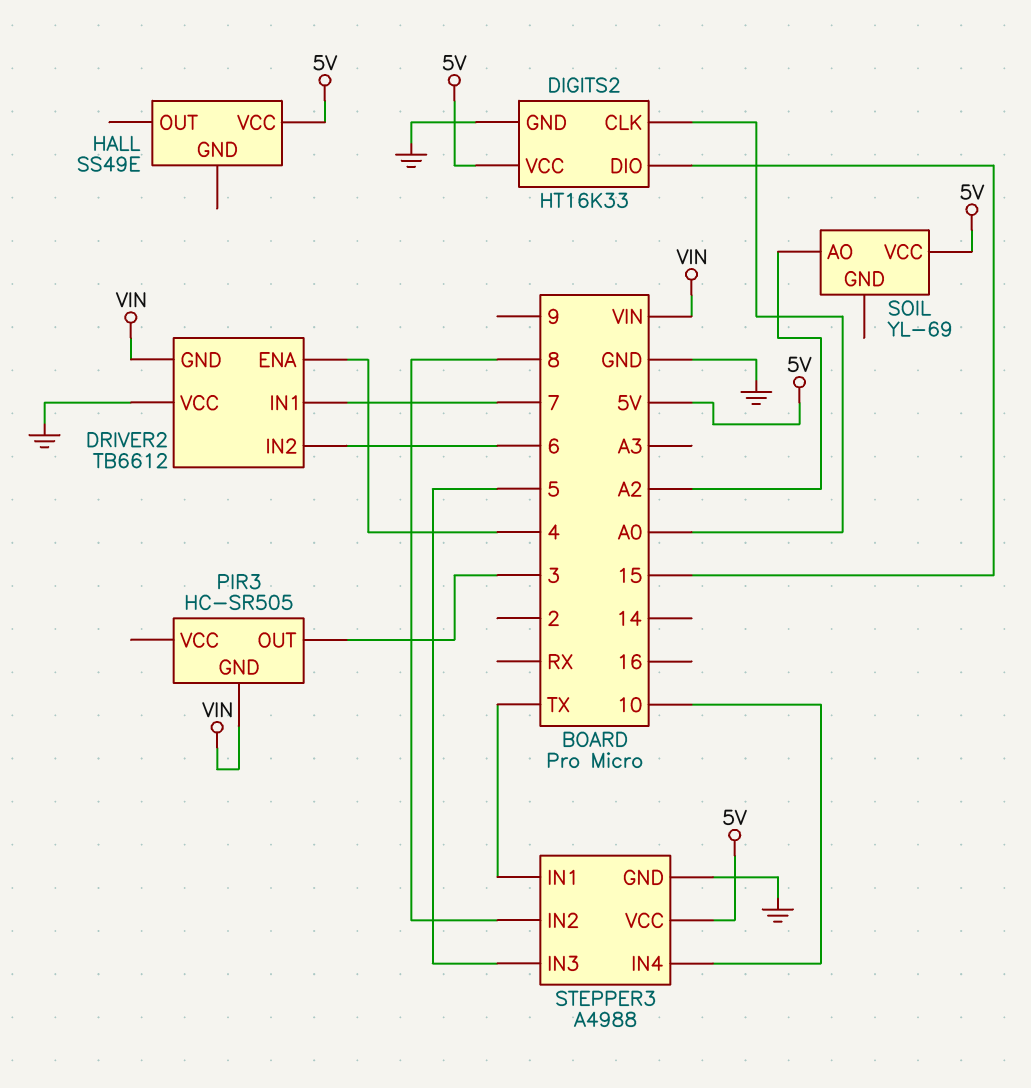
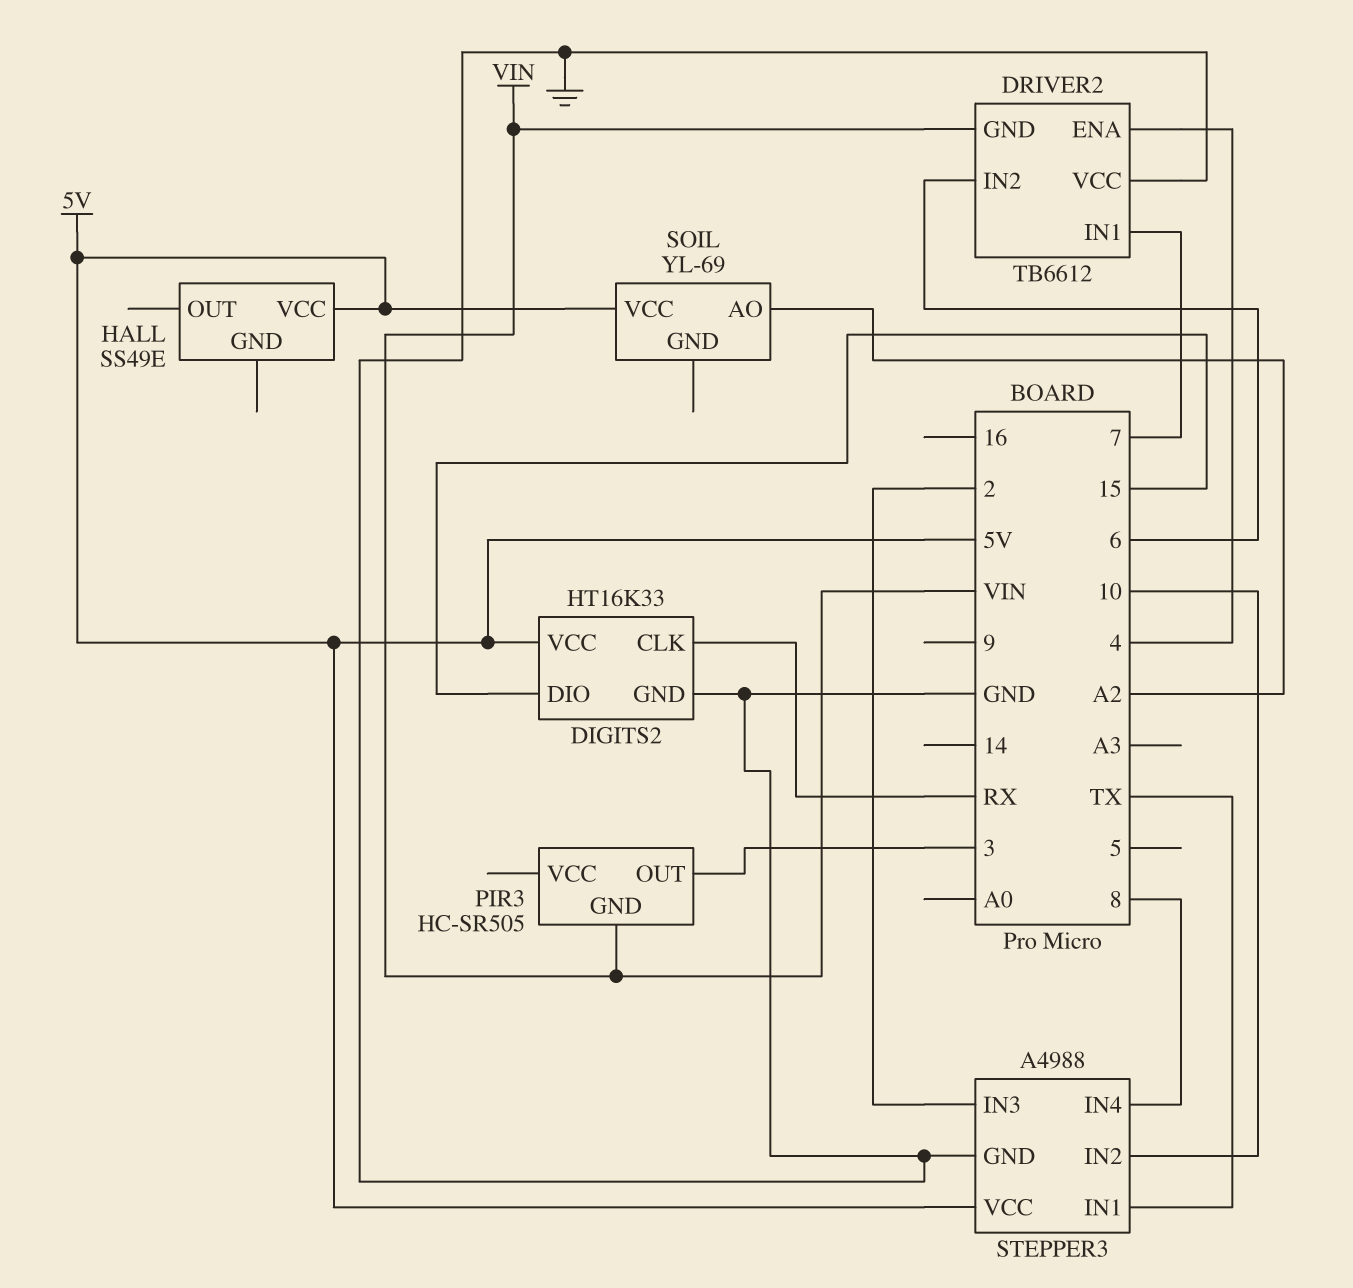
DIGITS2 pin CLK: A0 -> RX
STEPPER3 pin IN2: 8 -> 10
STEPPER3 pin IN3: 5 -> 2
STEPPER3 pin IN4: 10 -> 8

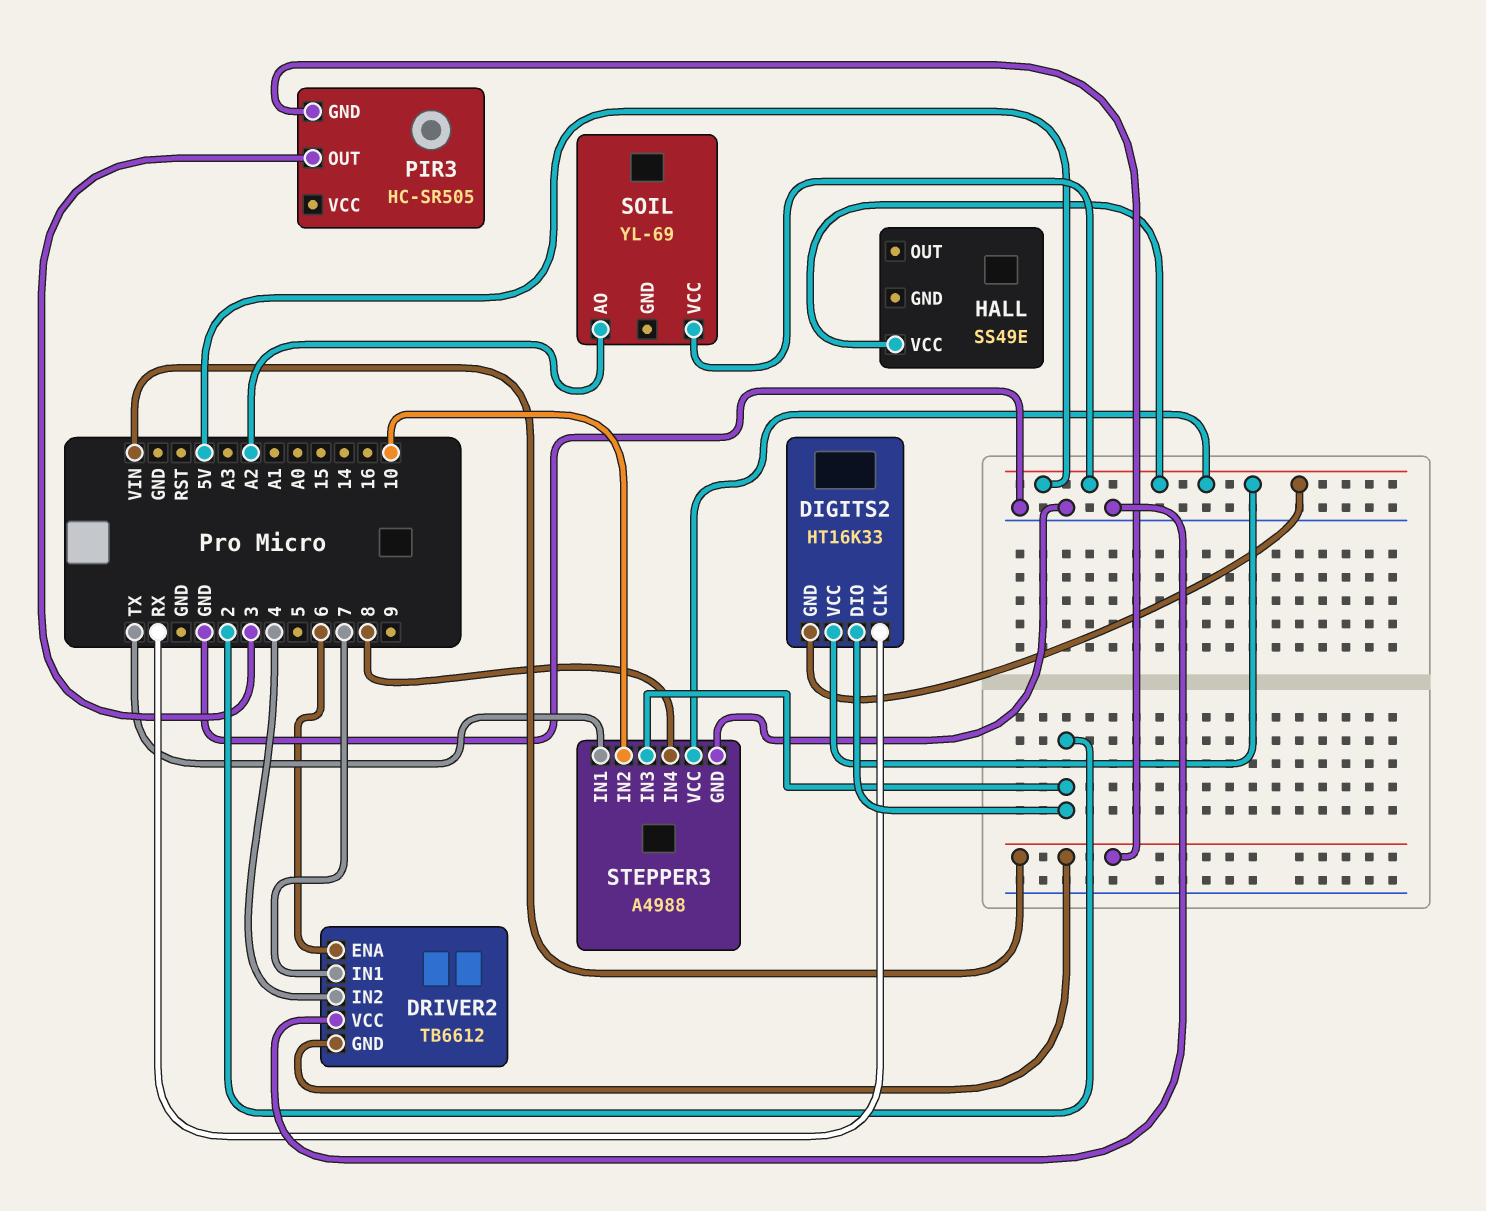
DIGITS2 pin DIO: 15 -> 2
DIGITS2 pin GND: GND -> 5V
DRIVER2 pin ENA: 4 -> 6
DRIVER2 pin IN2: 6 -> 4

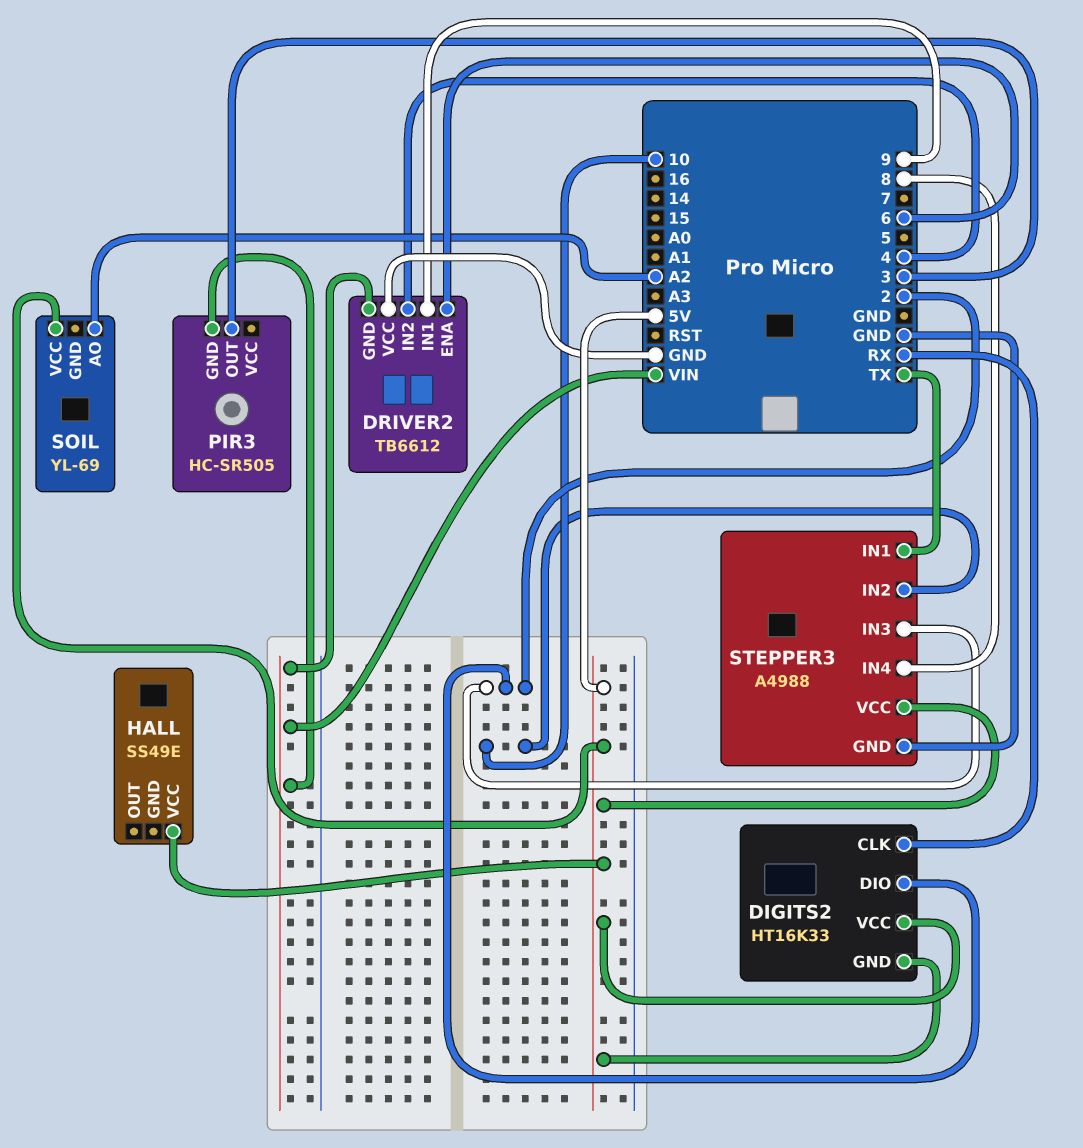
DRIVER2 pin IN1: 7 -> 9

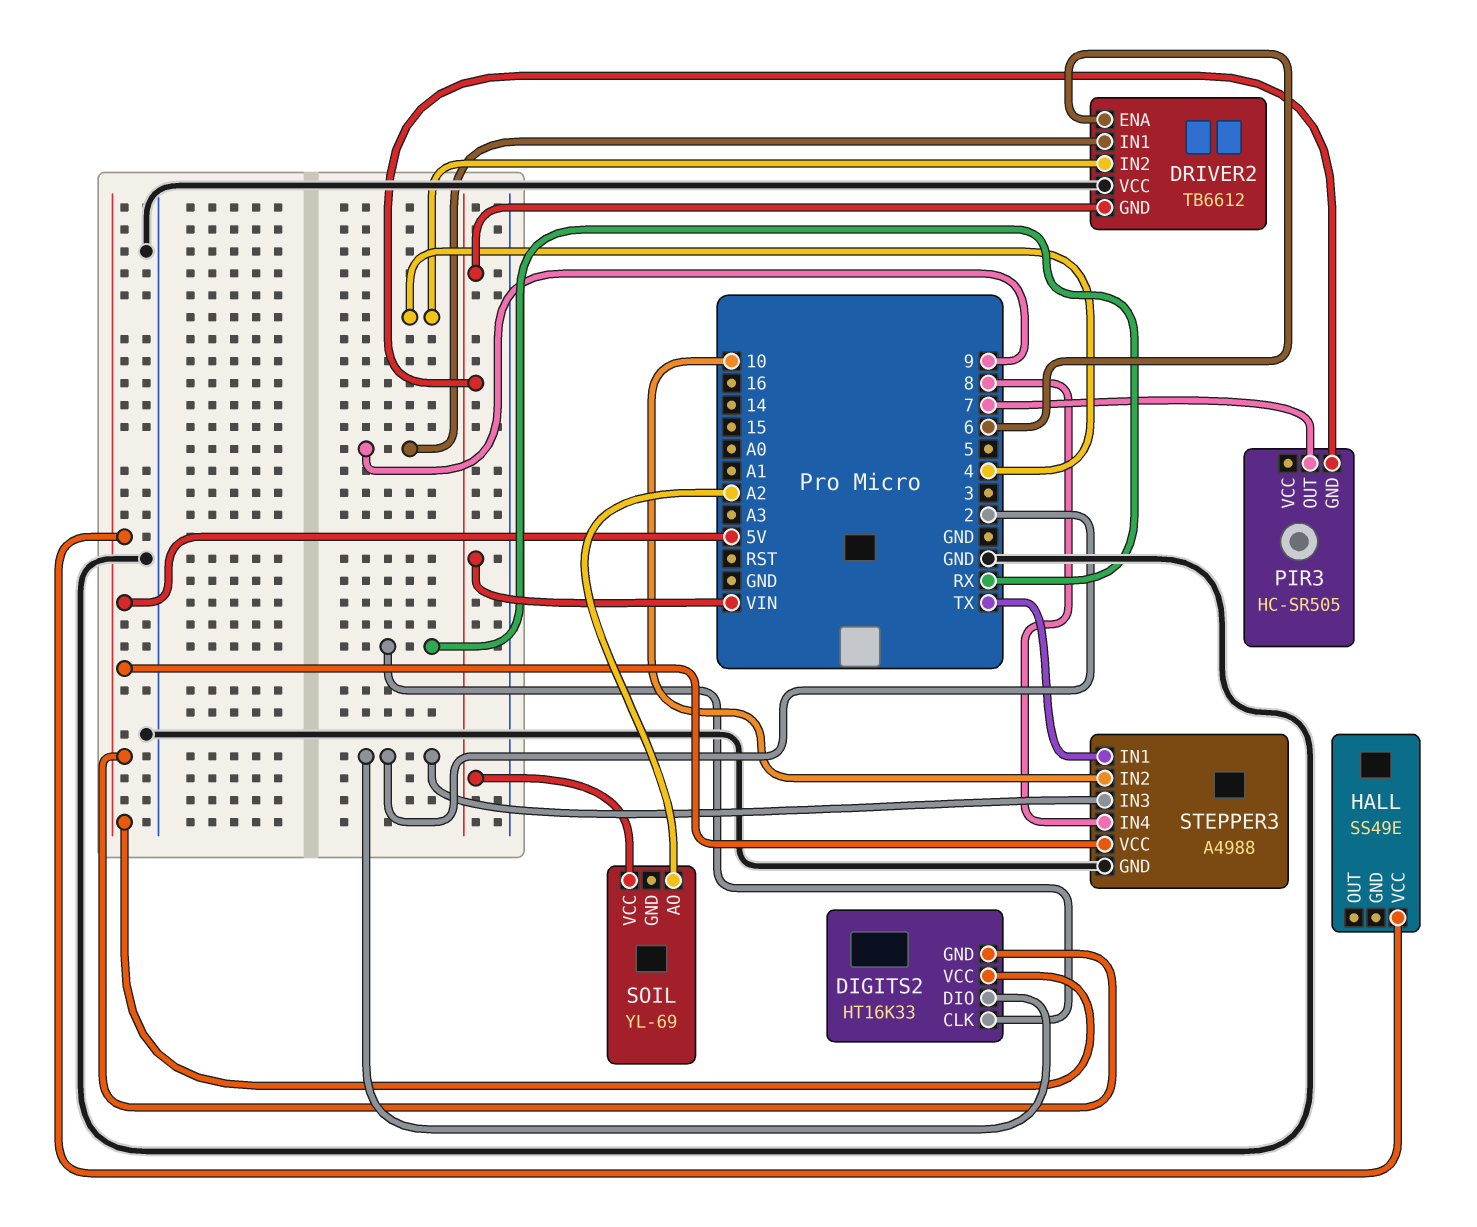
PIR3 pin OUT: 3 -> 7
SOIL pin VCC: 5V -> VIN

